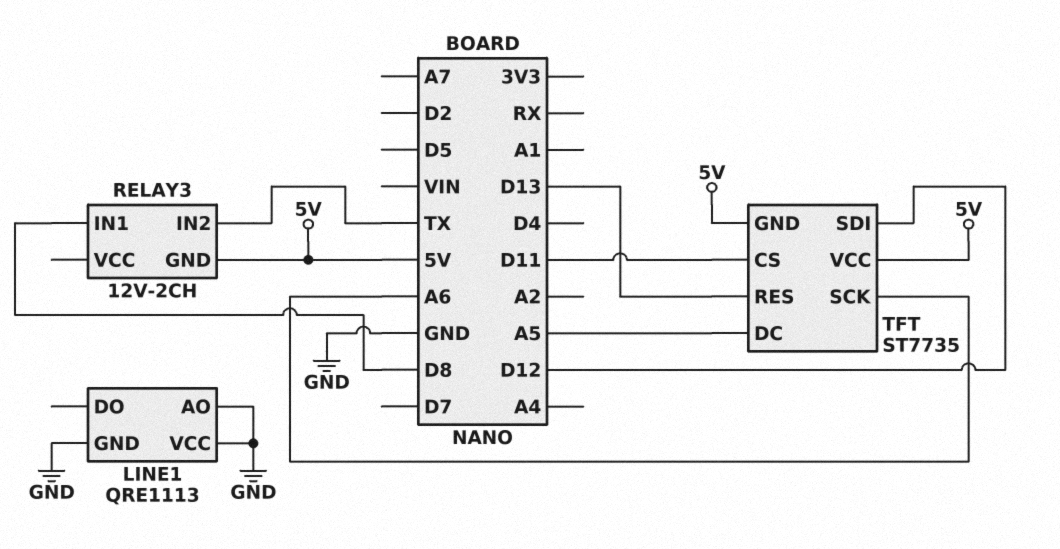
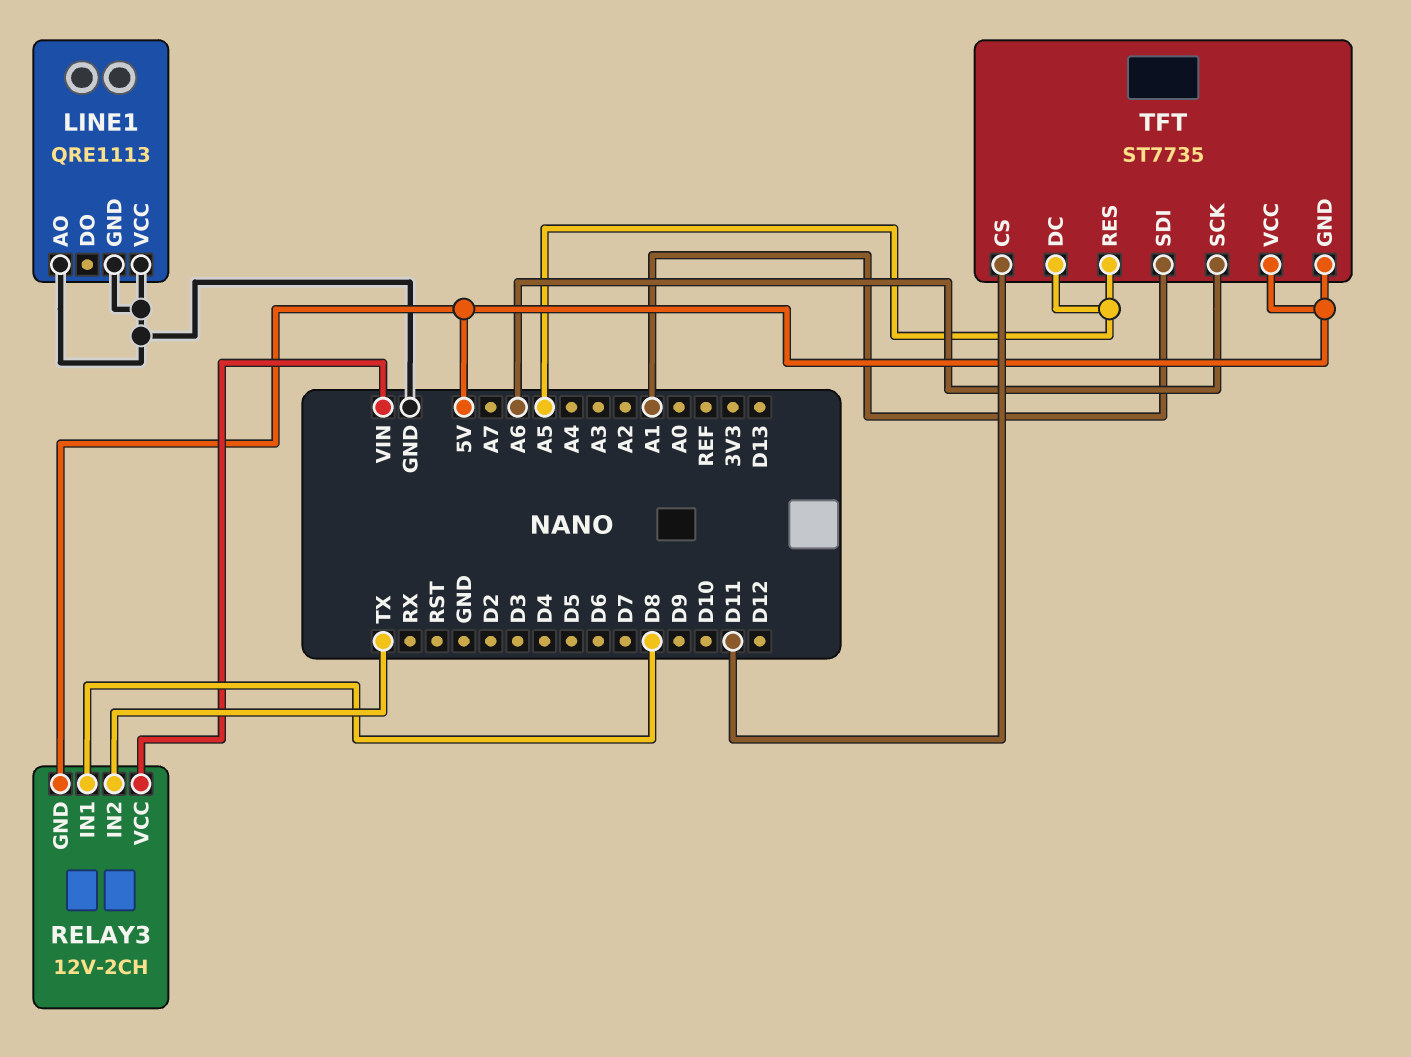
RELAY3 pin VCC: none -> VIN
TFT pin RES: D13 -> A5
TFT pin SDI: D12 -> A1

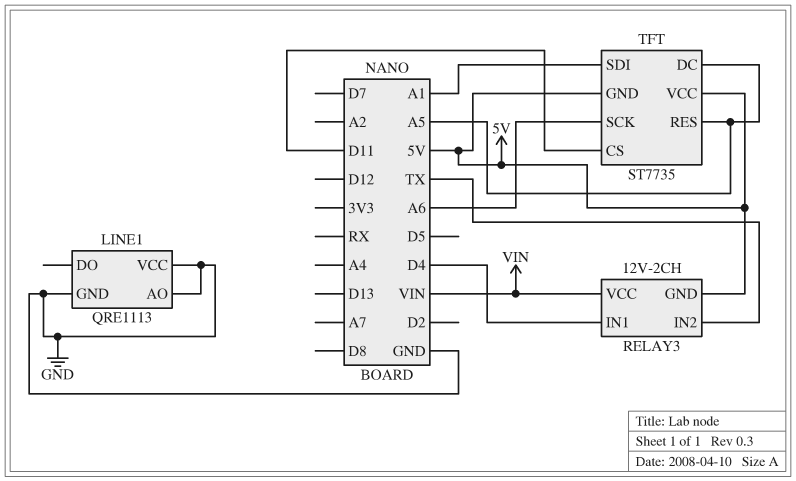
RELAY3 pin IN1: D8 -> D4

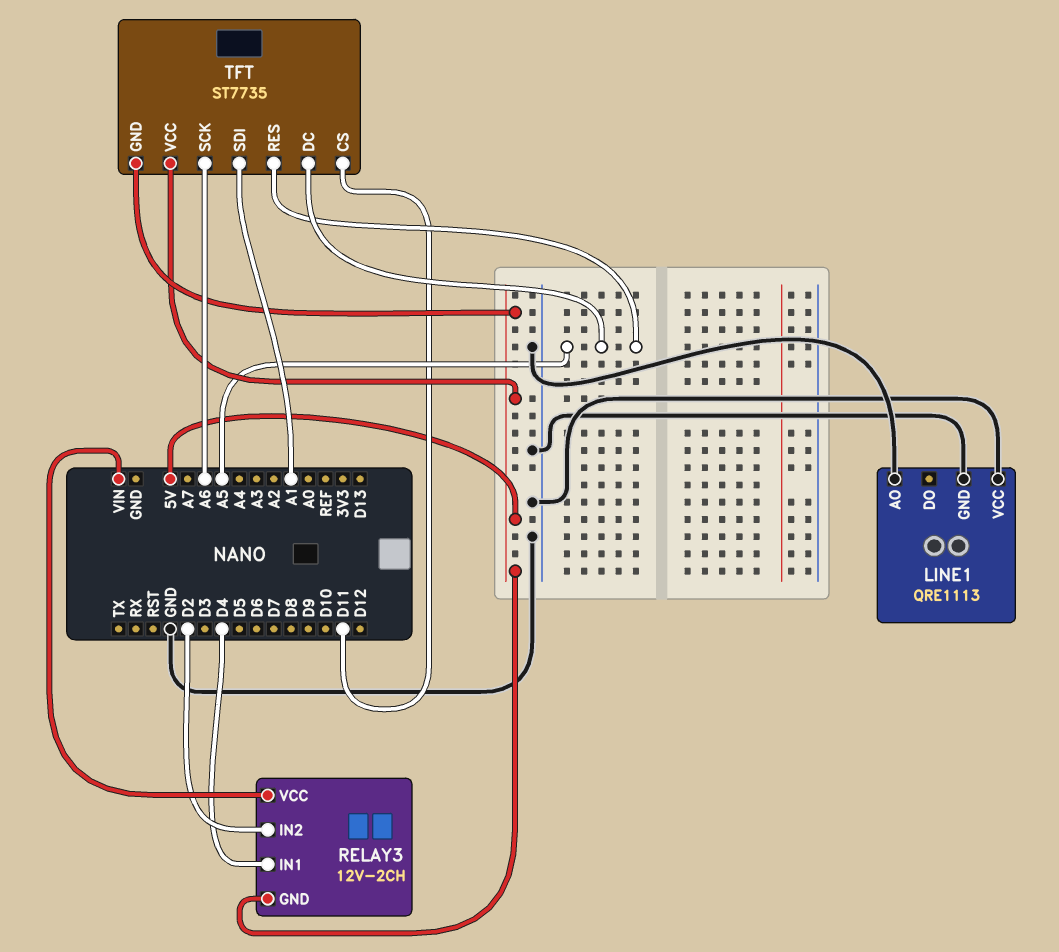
RELAY3 pin IN2: TX -> D2

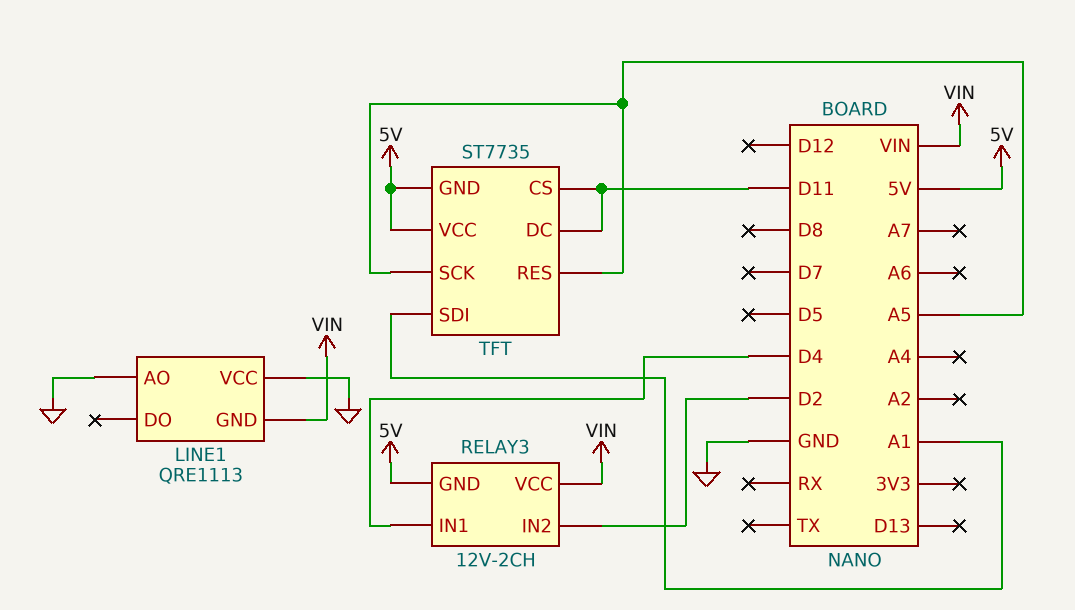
LINE1 pin GND: GND -> VIN
TFT pin DC: A5 -> D11
TFT pin SCK: A6 -> A5

